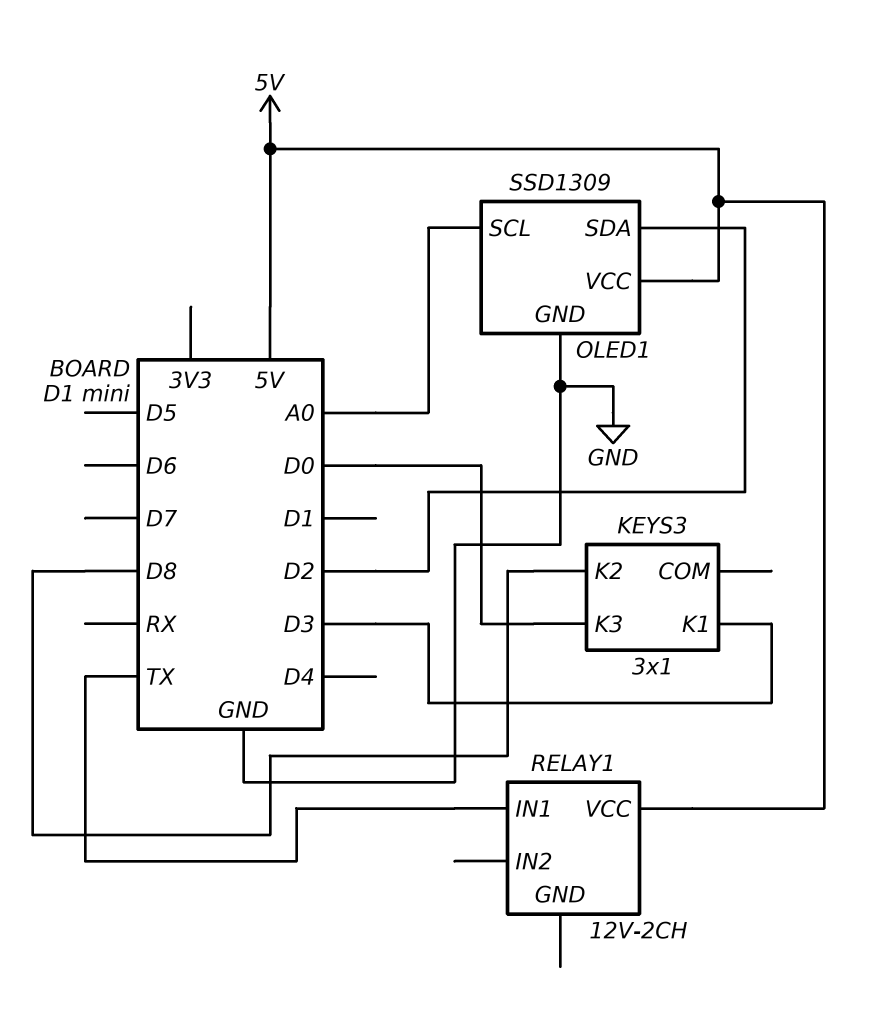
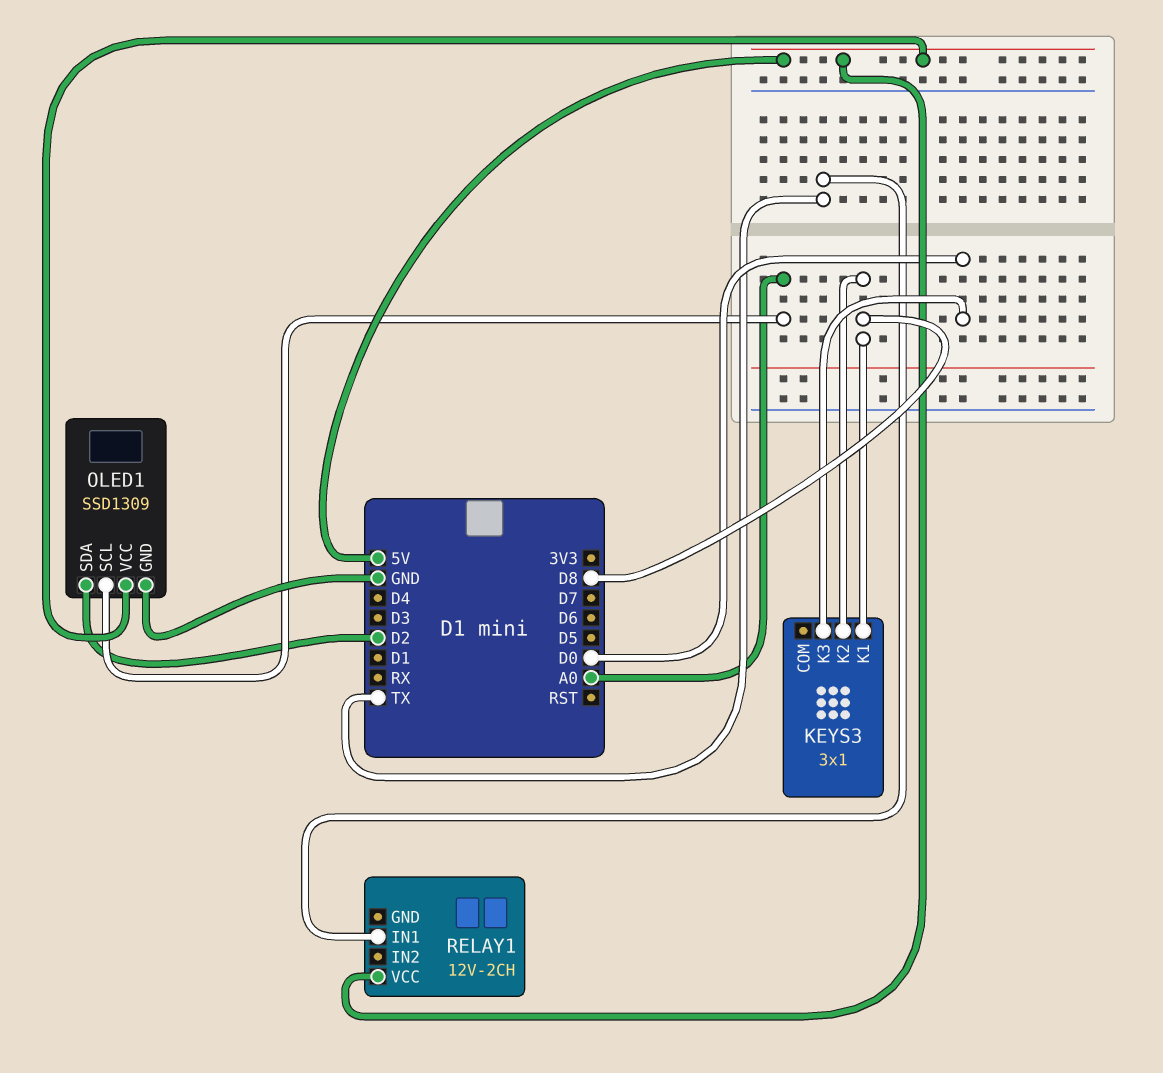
KEYS3 pin K1: D3 -> D8

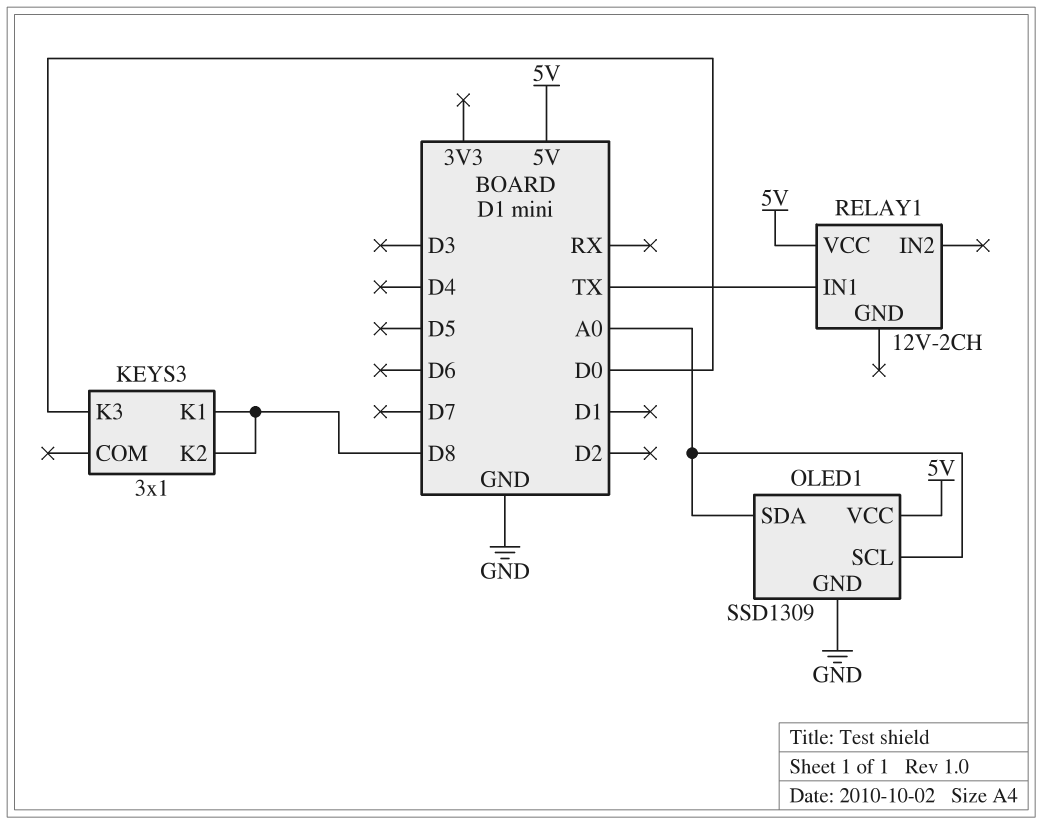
OLED1 pin SDA: D2 -> A0

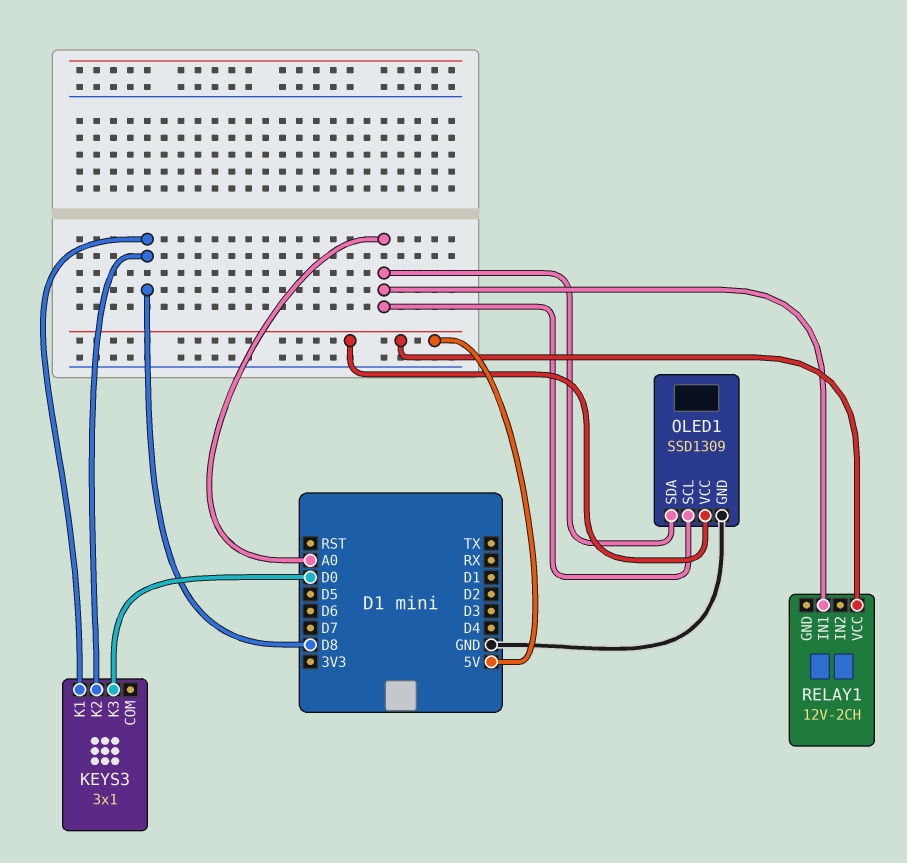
RELAY1 pin IN1: TX -> A0

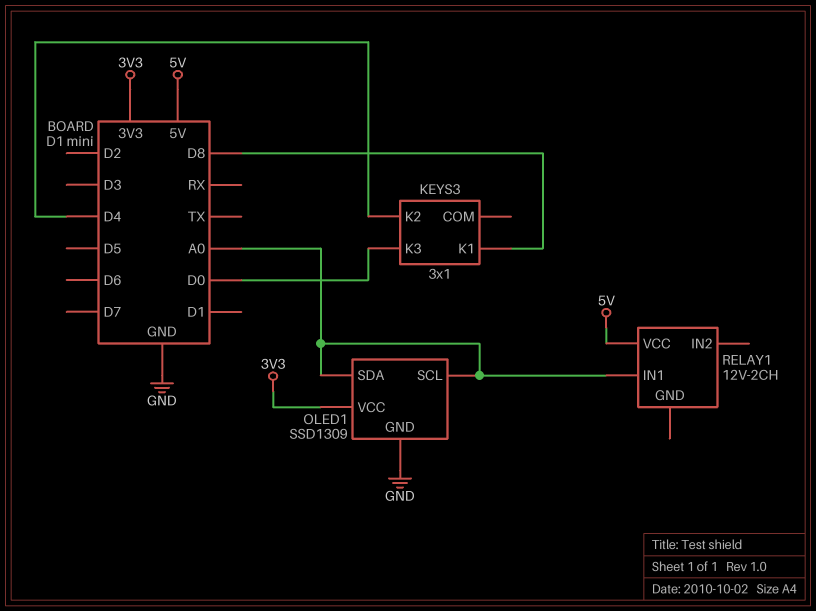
KEYS3 pin K2: D8 -> D4
OLED1 pin VCC: 5V -> 3V3

